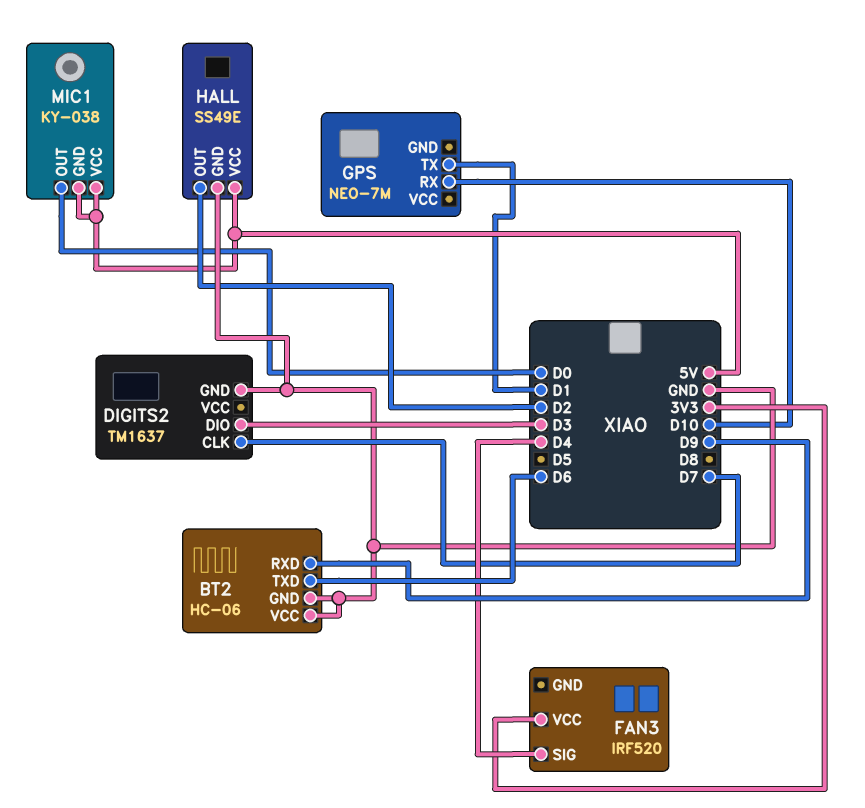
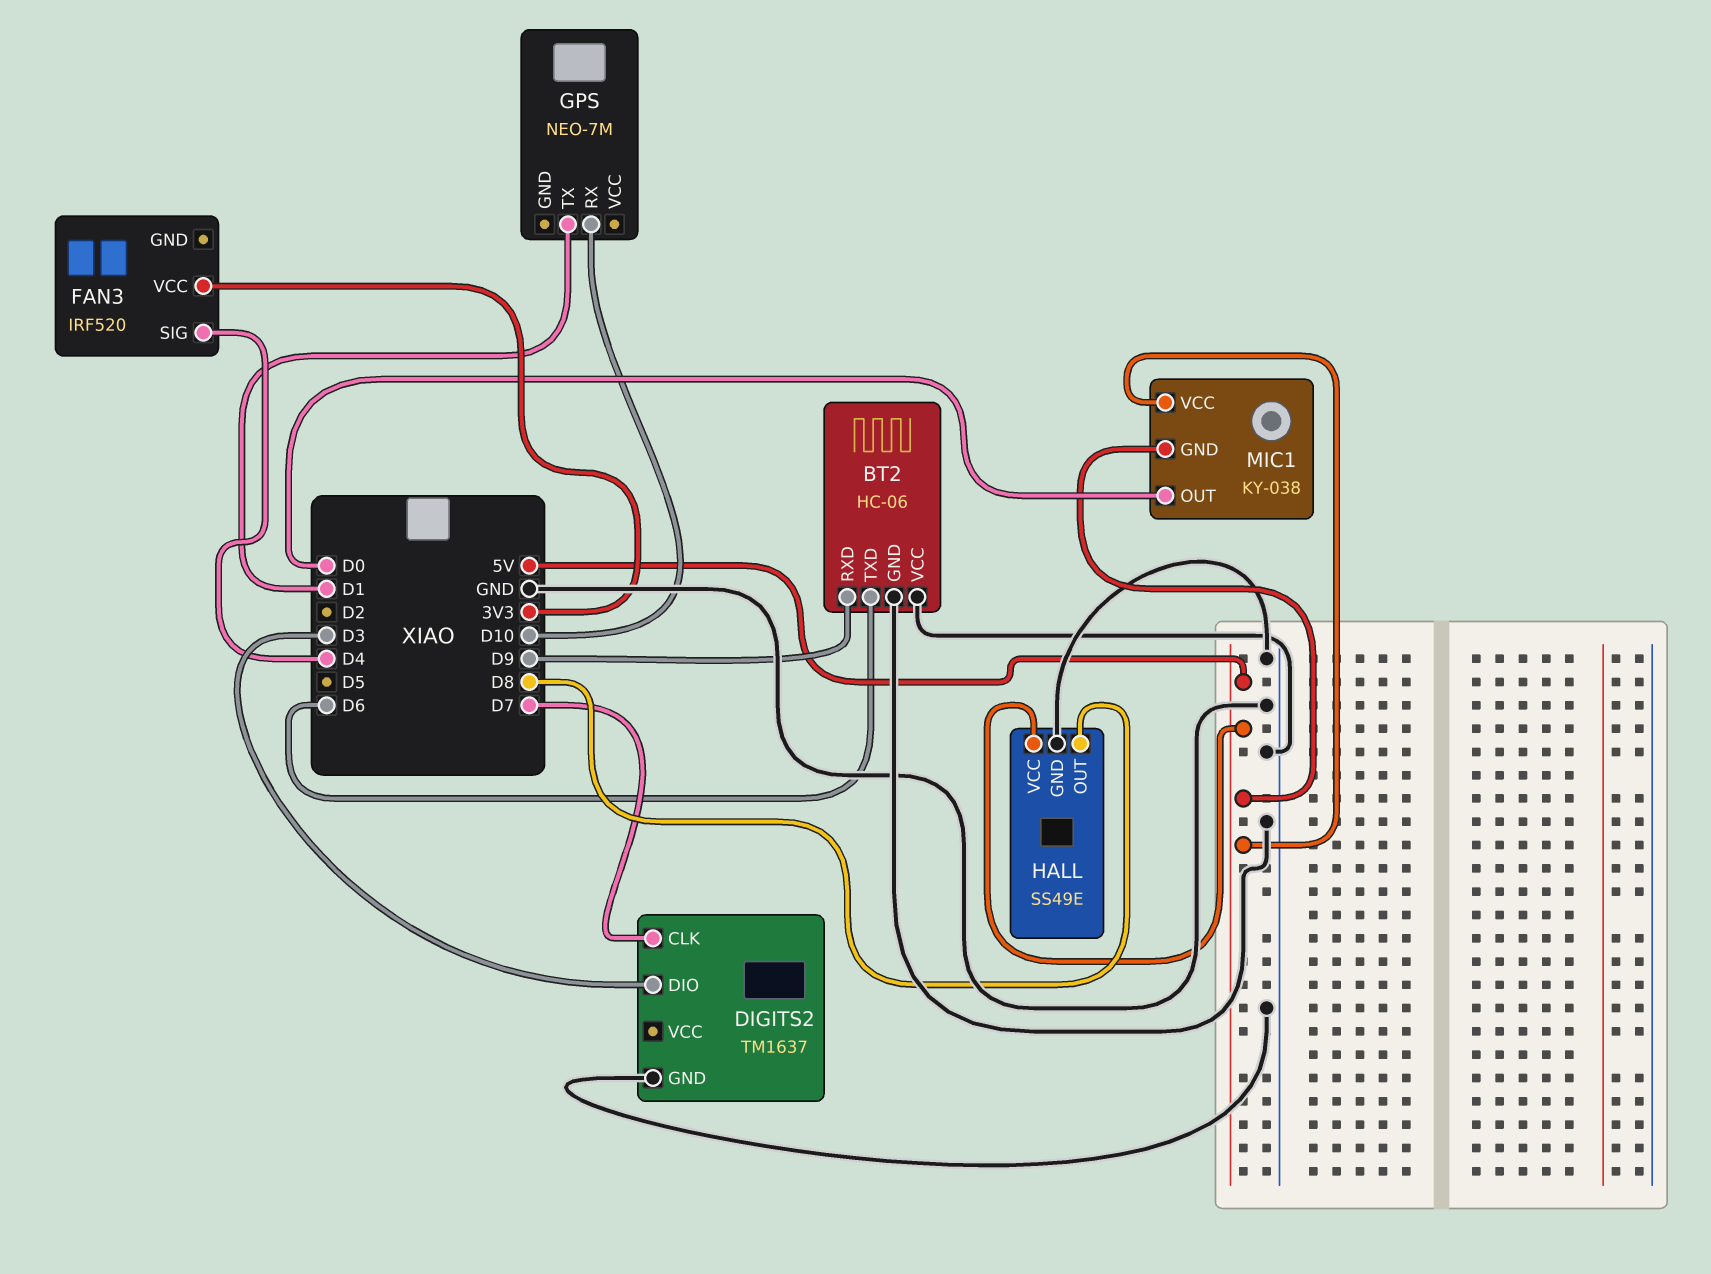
HALL pin OUT: D2 -> D8

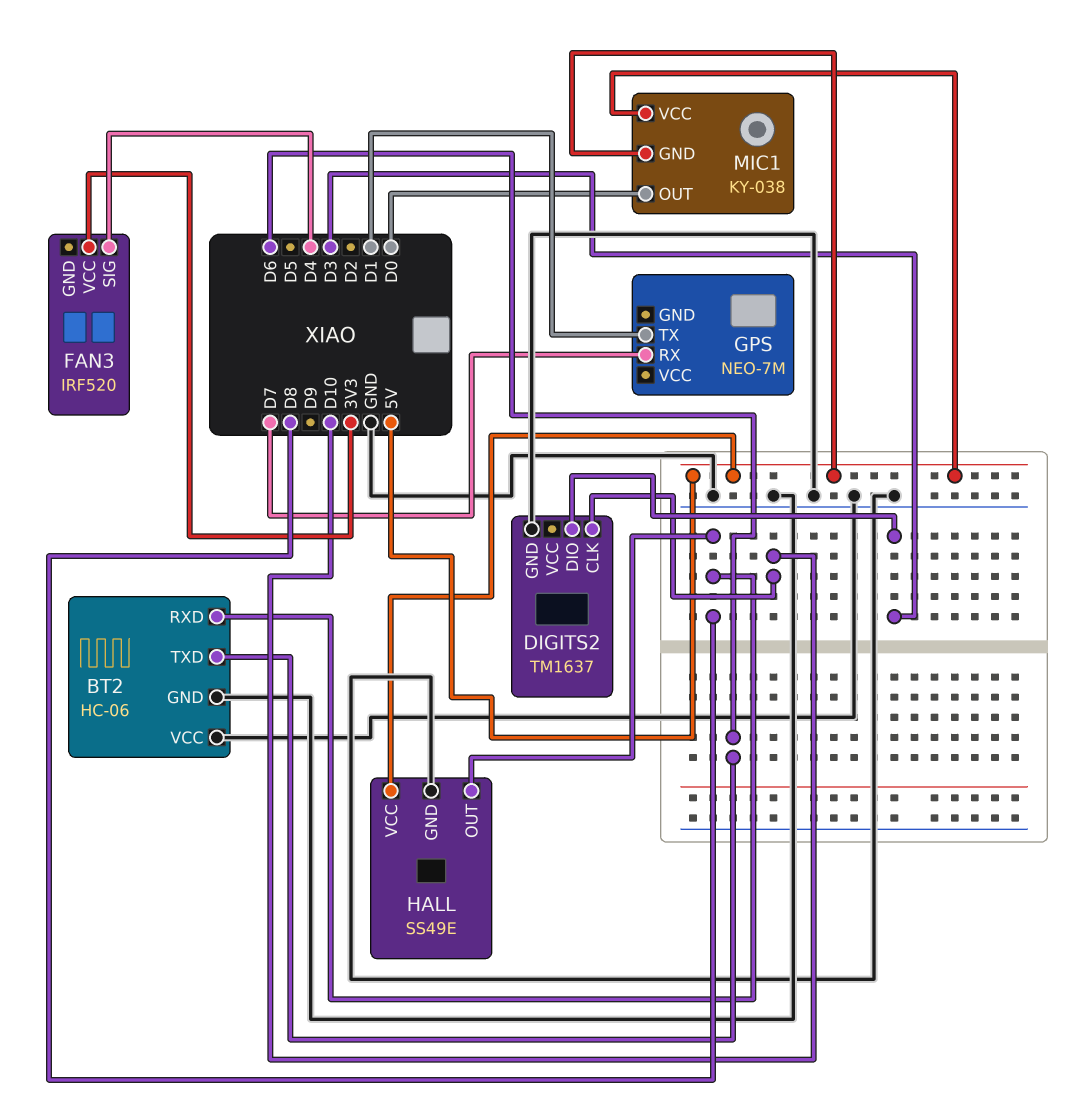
BT2 pin RXD: D9 -> D8
DIGITS2 pin CLK: D7 -> D10
GPS pin RX: D10 -> D7

